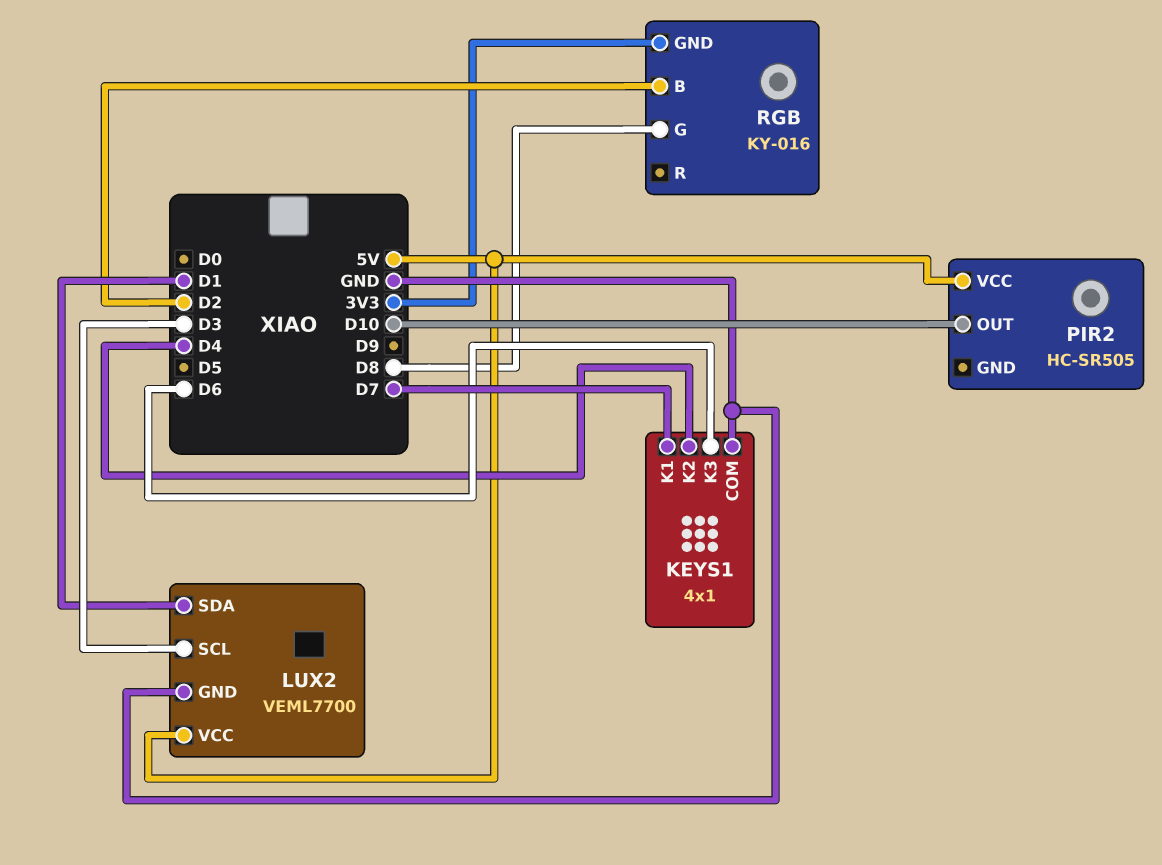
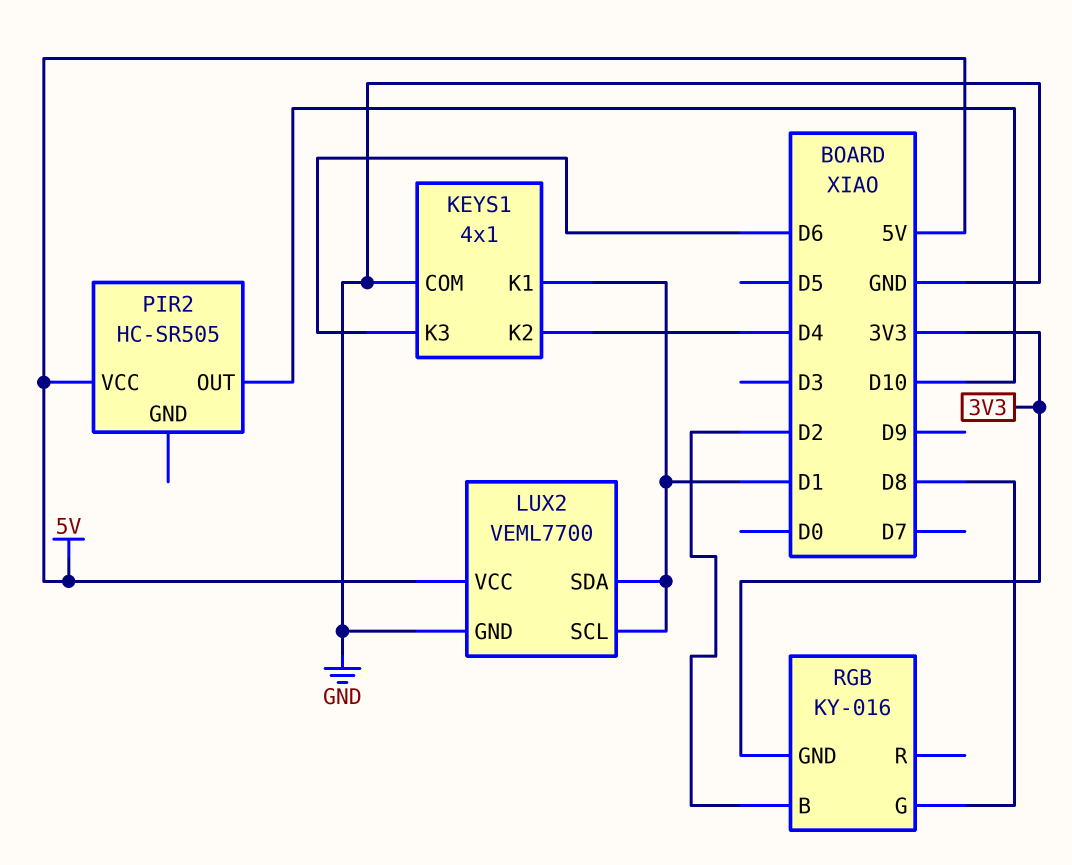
KEYS1 pin K1: D7 -> D1
LUX2 pin SCL: D3 -> D1

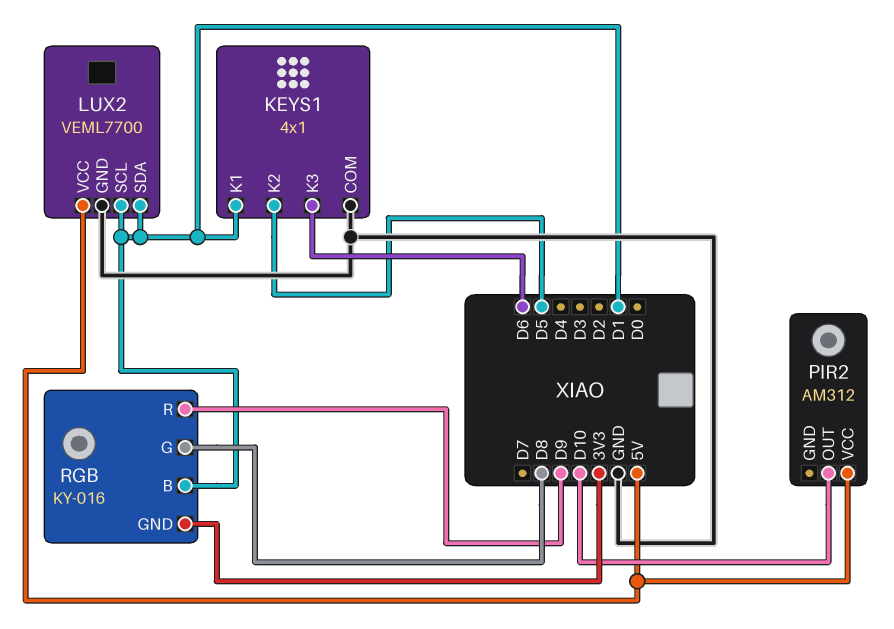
KEYS1 pin K2: D4 -> D5
PIR2: HC-SR505 -> AM312
RGB pin B: D2 -> D1
RGB pin R: none -> D9

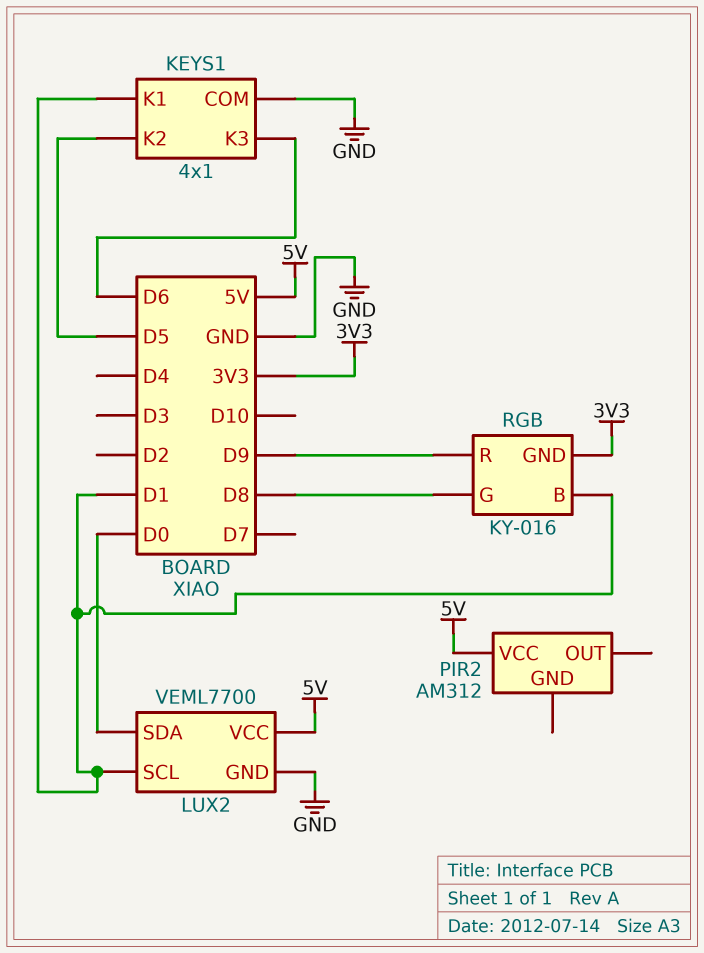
LUX2 pin SDA: D1 -> D0
PIR2 pin OUT: D10 -> none

